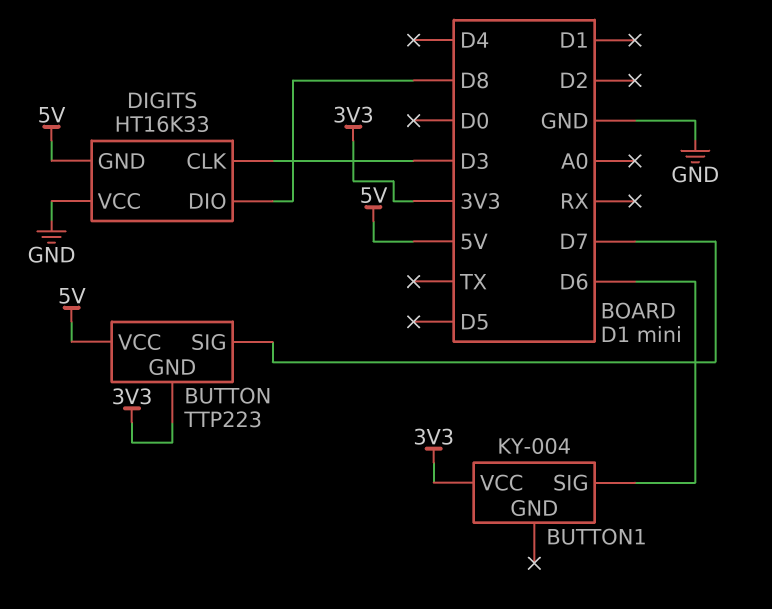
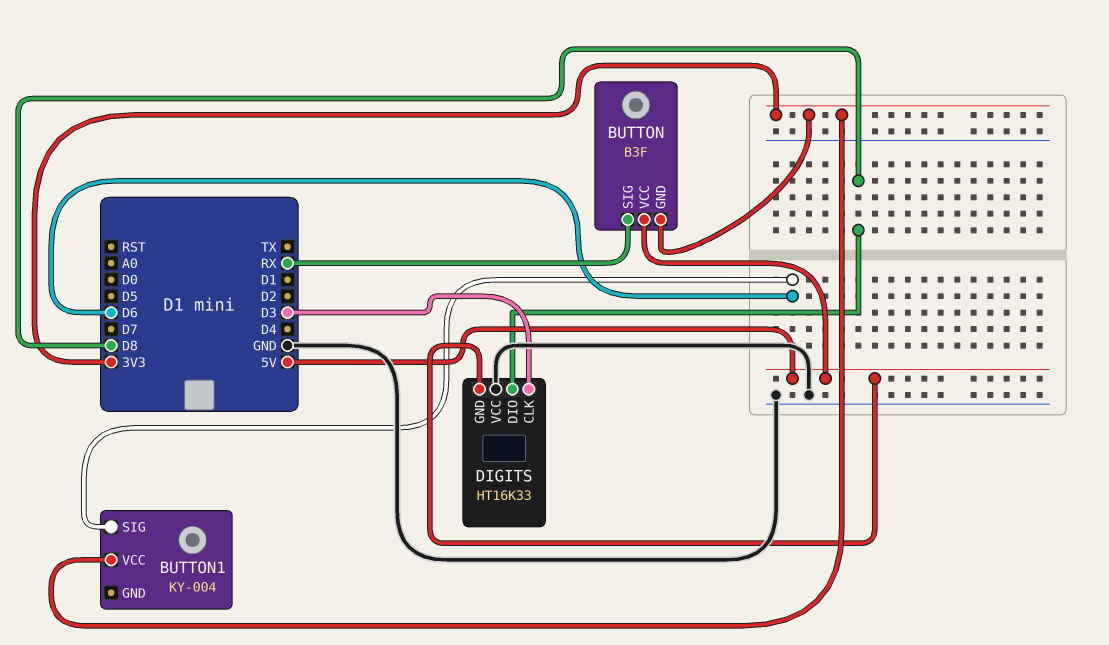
BUTTON: TTP223 -> B3F
BUTTON pin SIG: D7 -> RX

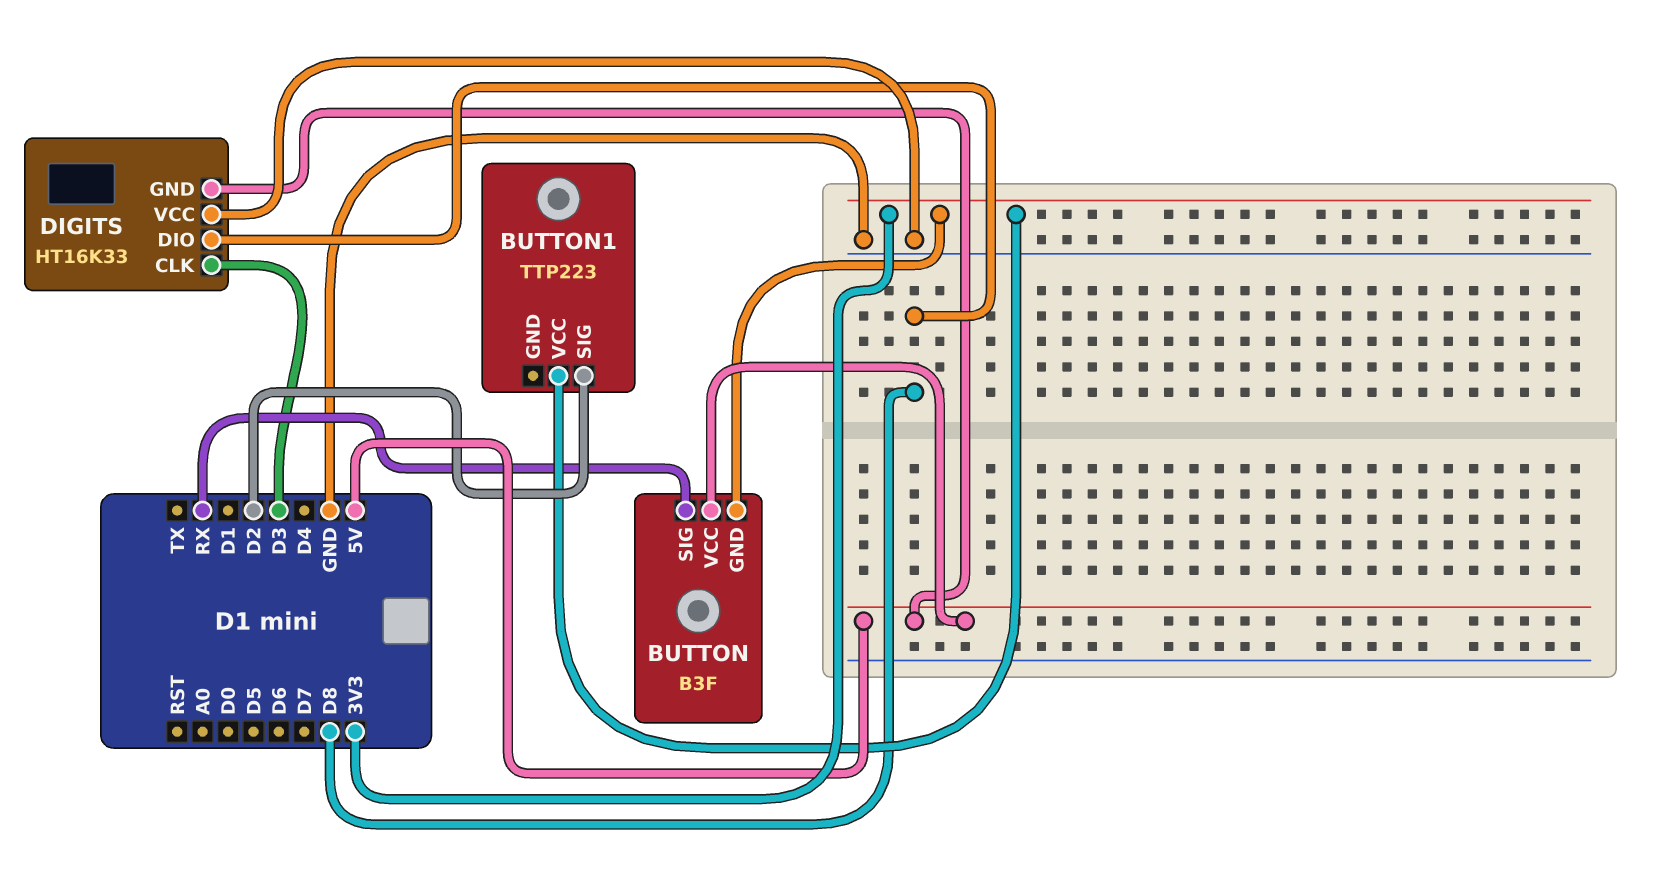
BUTTON1: KY-004 -> TTP223
BUTTON1 pin SIG: D6 -> D2

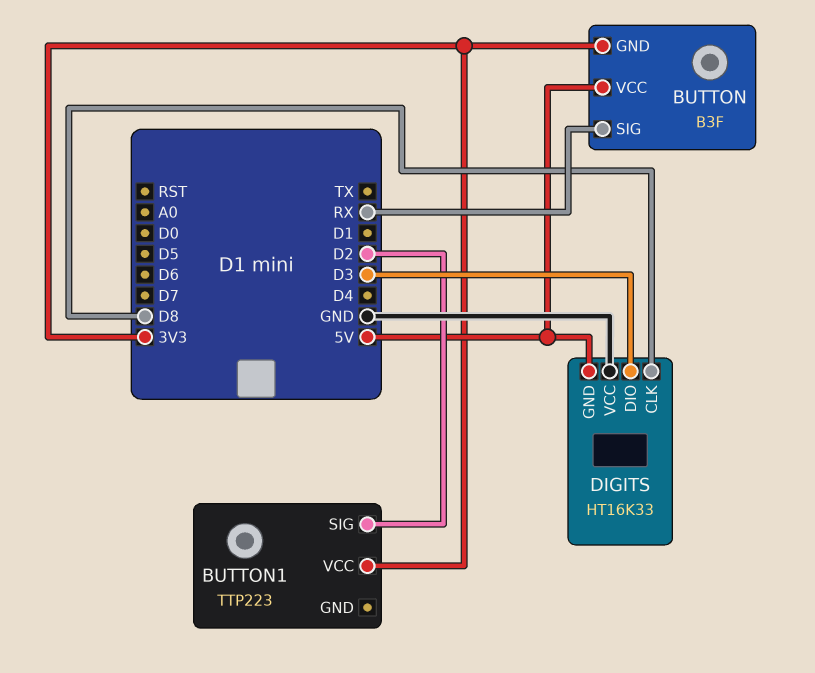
DIGITS pin CLK: D3 -> D8
DIGITS pin DIO: D8 -> D3

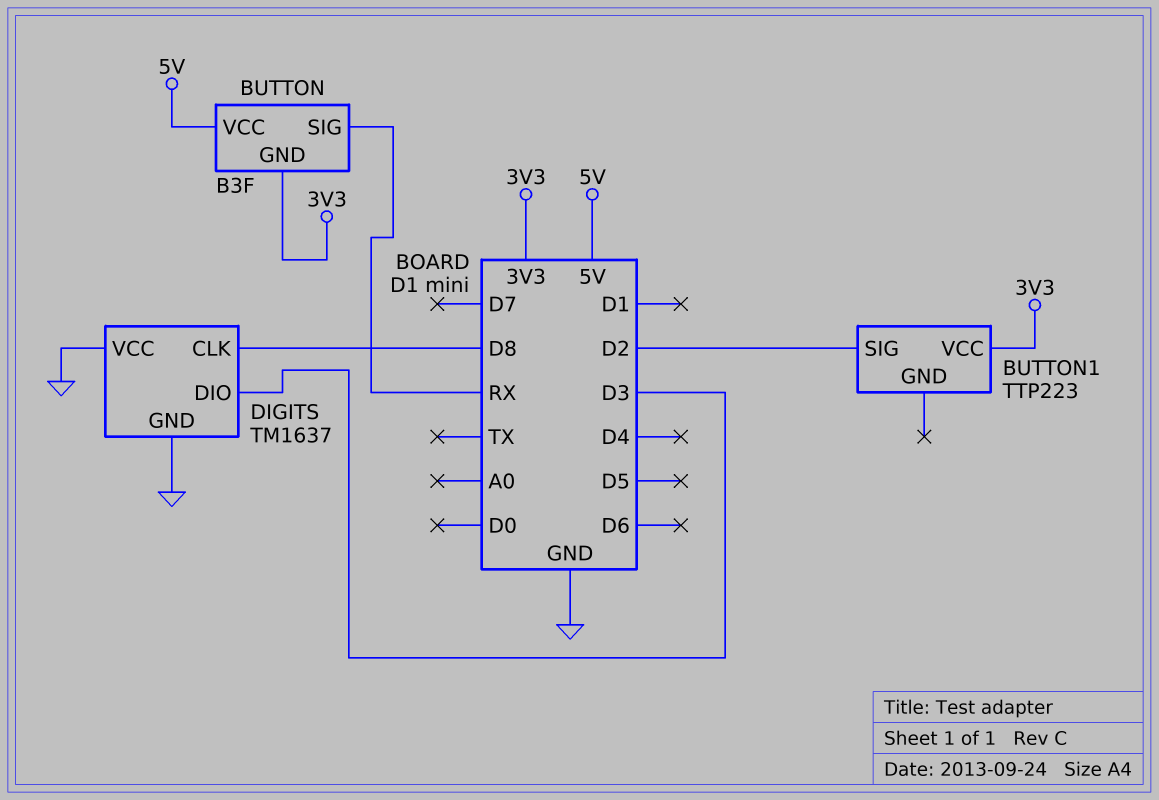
DIGITS: HT16K33 -> TM1637
DIGITS pin GND: 5V -> GND

